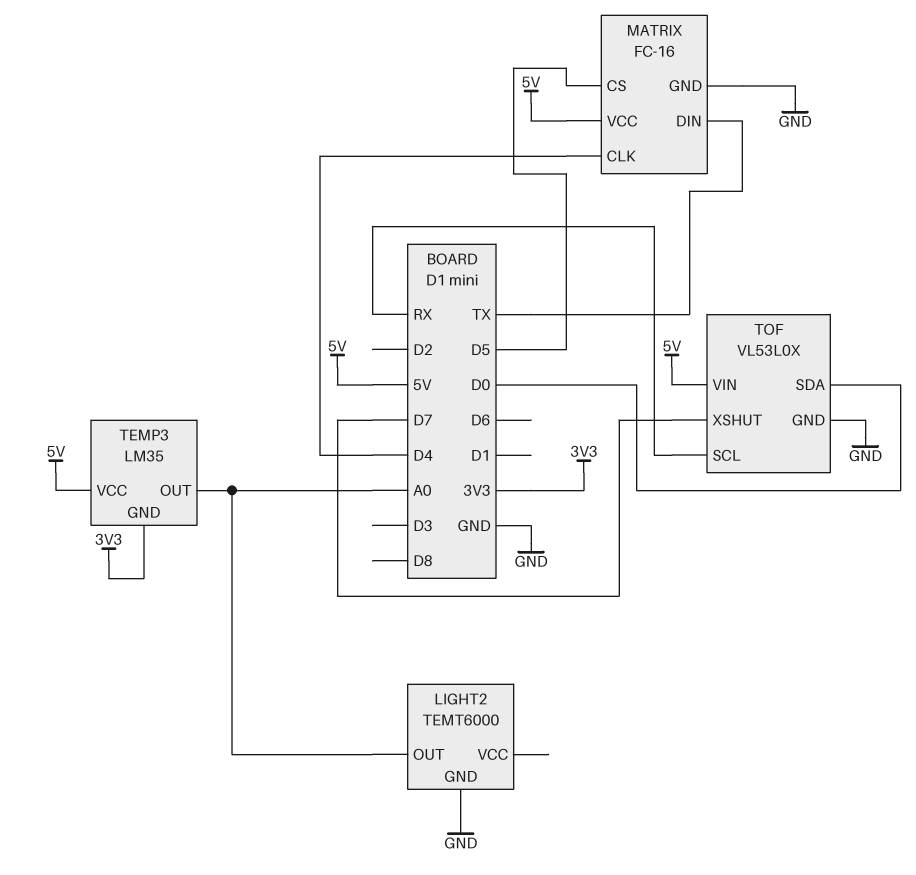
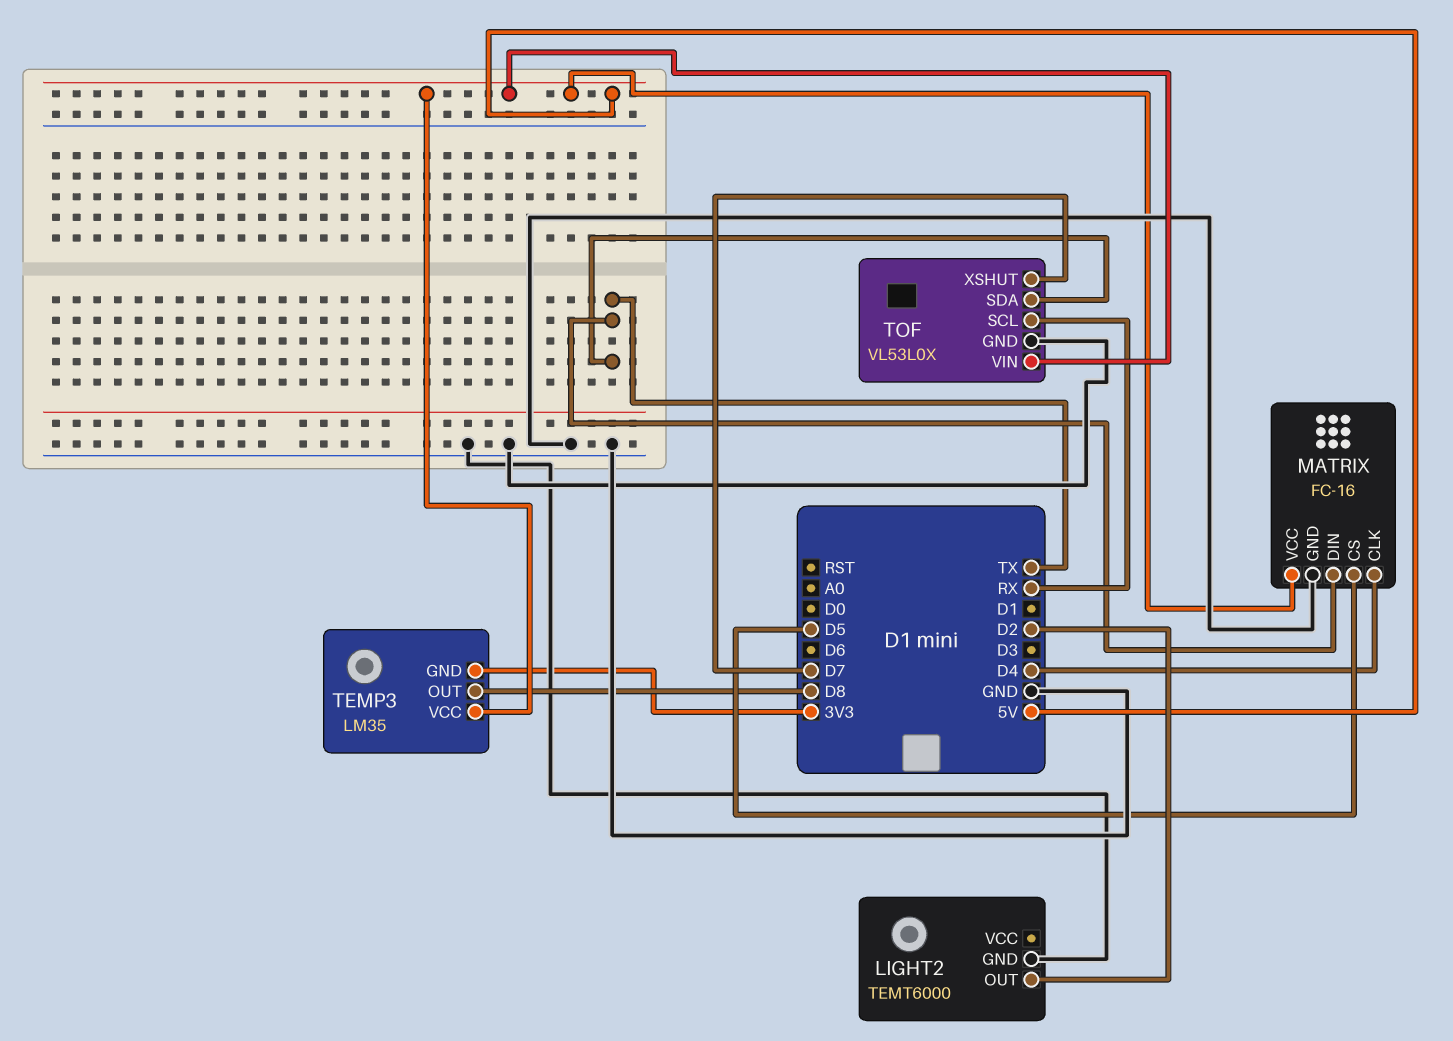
LIGHT2 pin OUT: A0 -> D2
TEMP3 pin OUT: A0 -> D8
TOF pin SDA: D0 -> TX

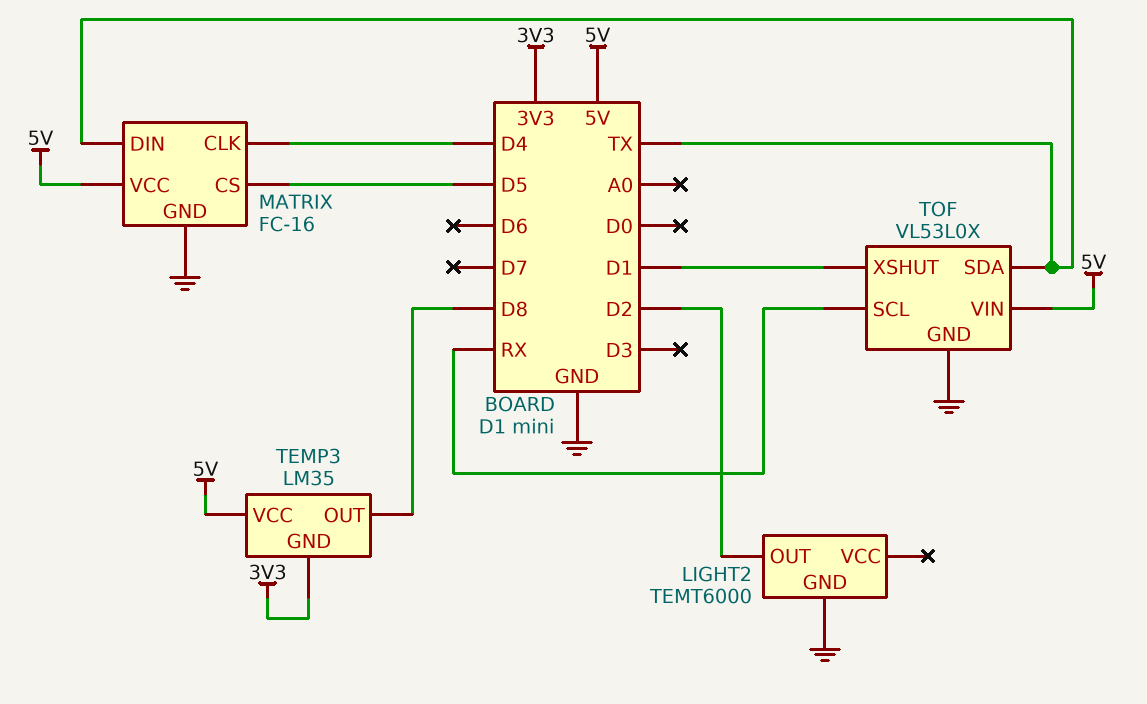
TOF pin XSHUT: D7 -> D1

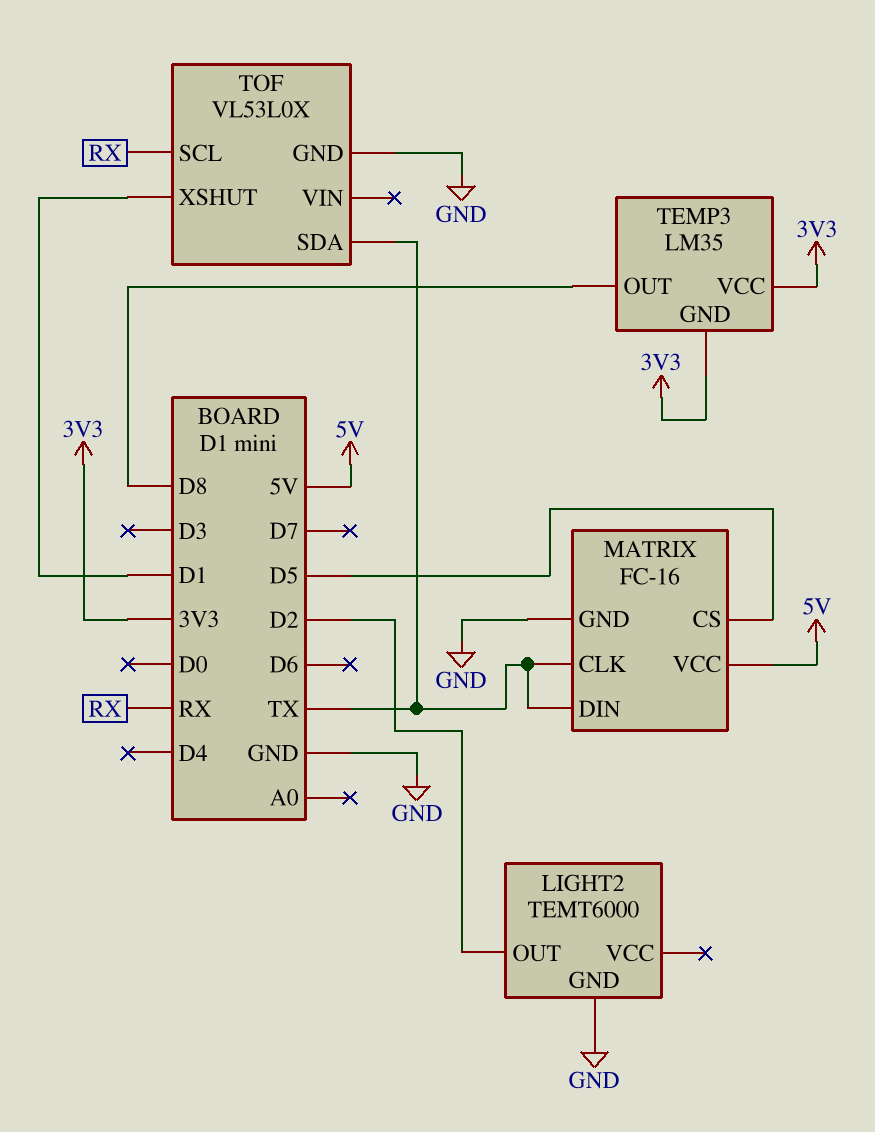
MATRIX pin CLK: D4 -> TX
TEMP3 pin VCC: 5V -> 3V3
TOF pin VIN: 5V -> none

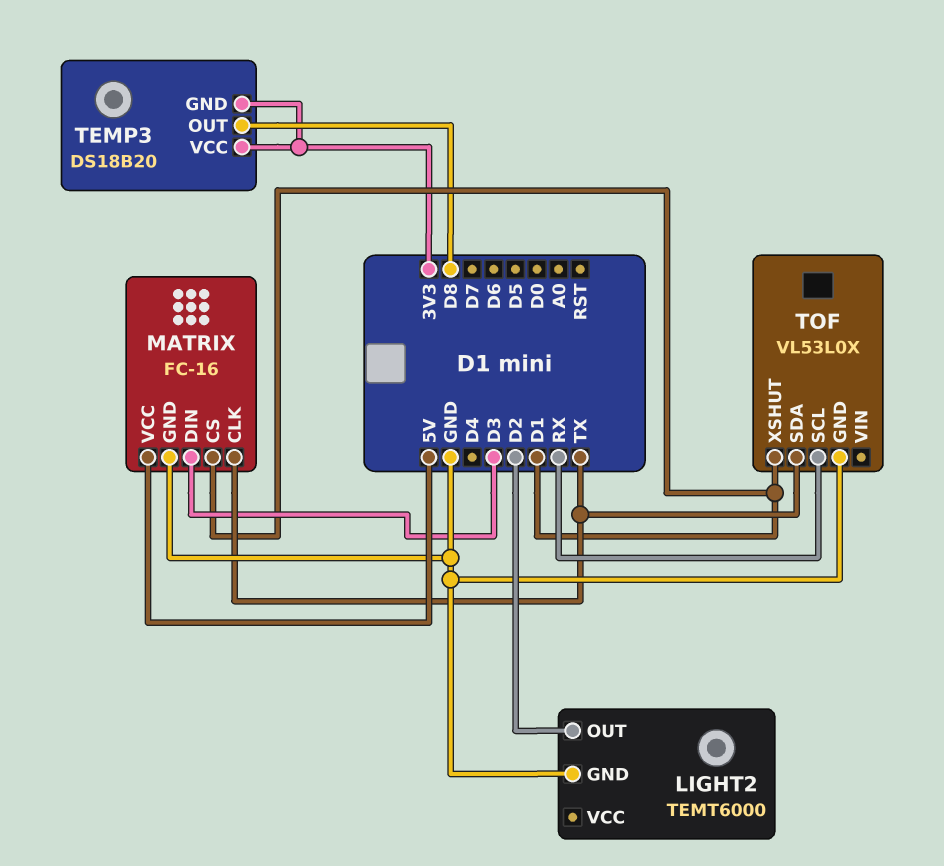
MATRIX pin CS: D5 -> D1
MATRIX pin DIN: TX -> D3
TEMP3: LM35 -> DS18B20

